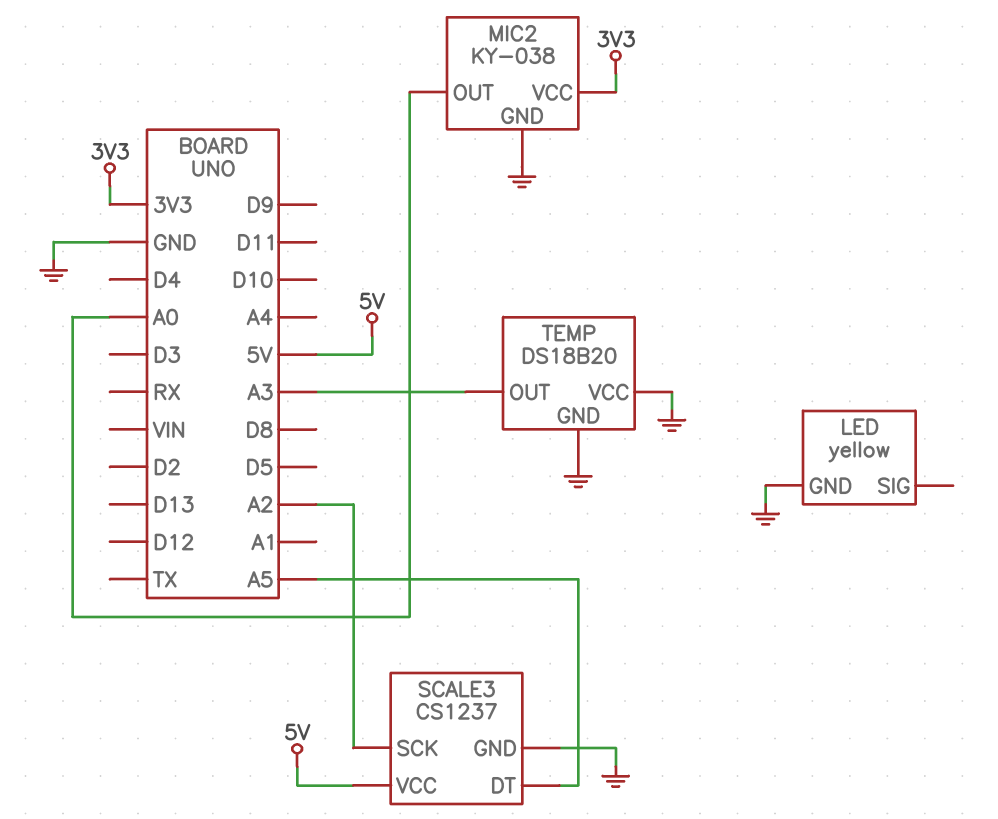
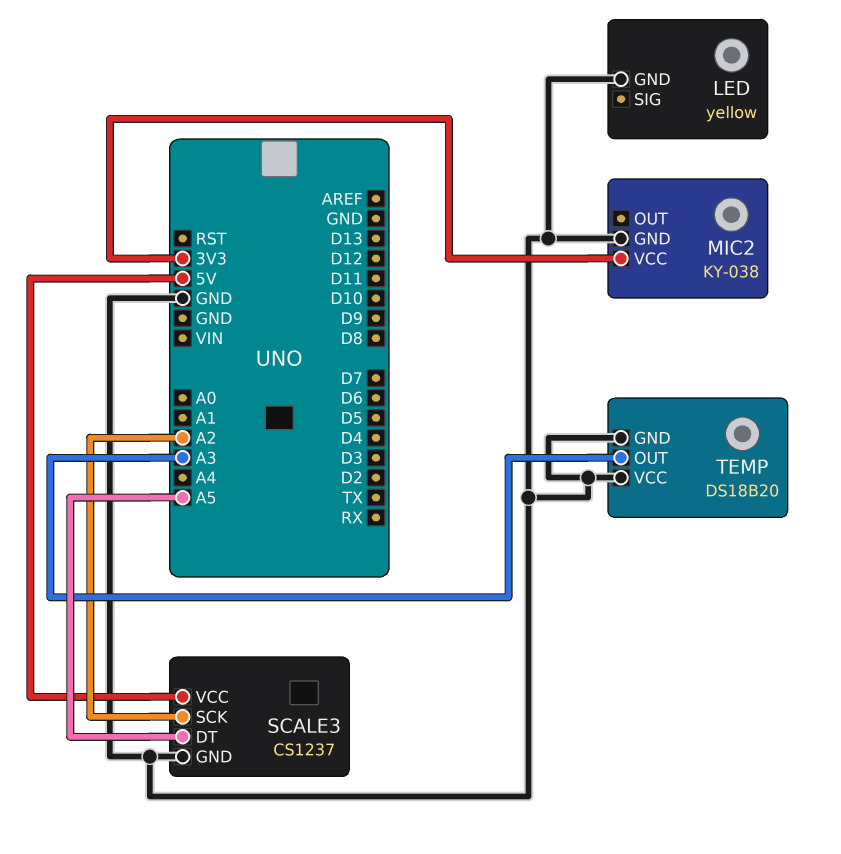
MIC2 pin OUT: A0 -> none

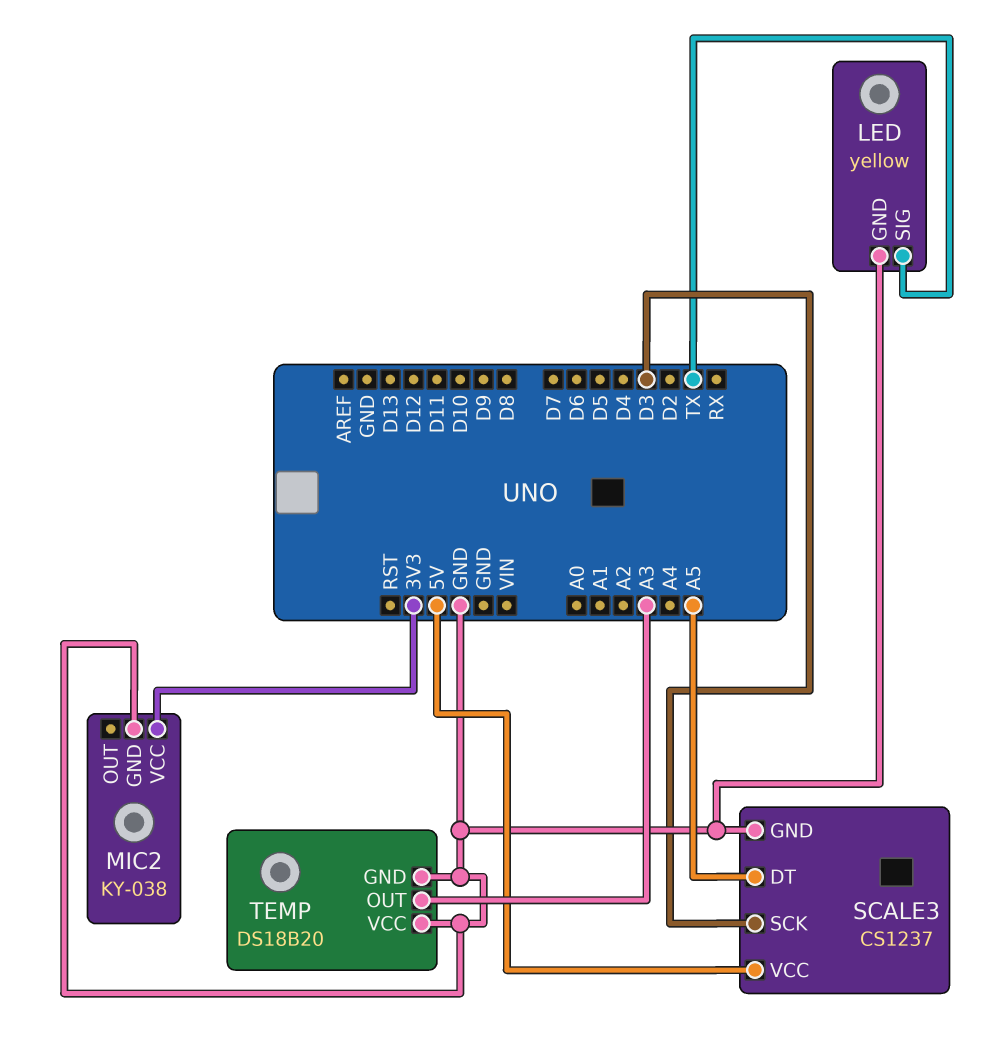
LED pin SIG: none -> TX
SCALE3 pin SCK: A2 -> D3

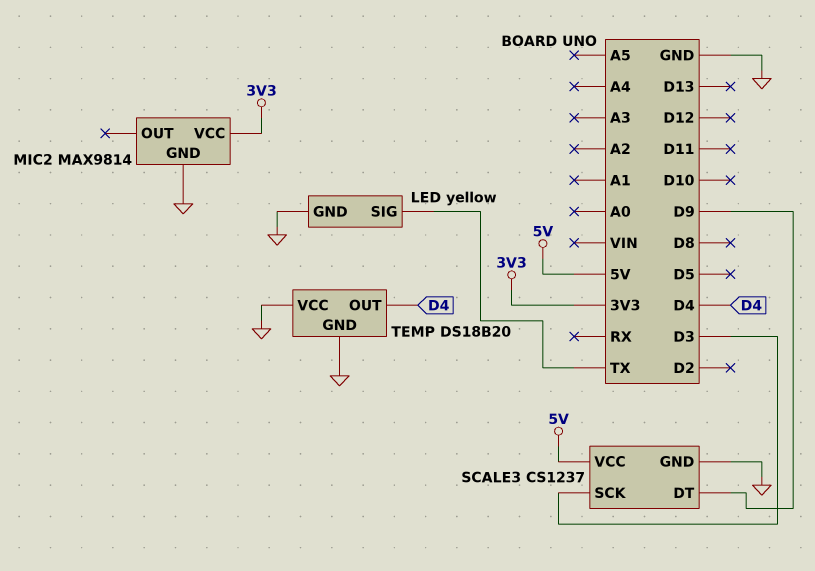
MIC2: KY-038 -> MAX9814
SCALE3 pin DT: A5 -> D9
TEMP pin OUT: A3 -> D4

